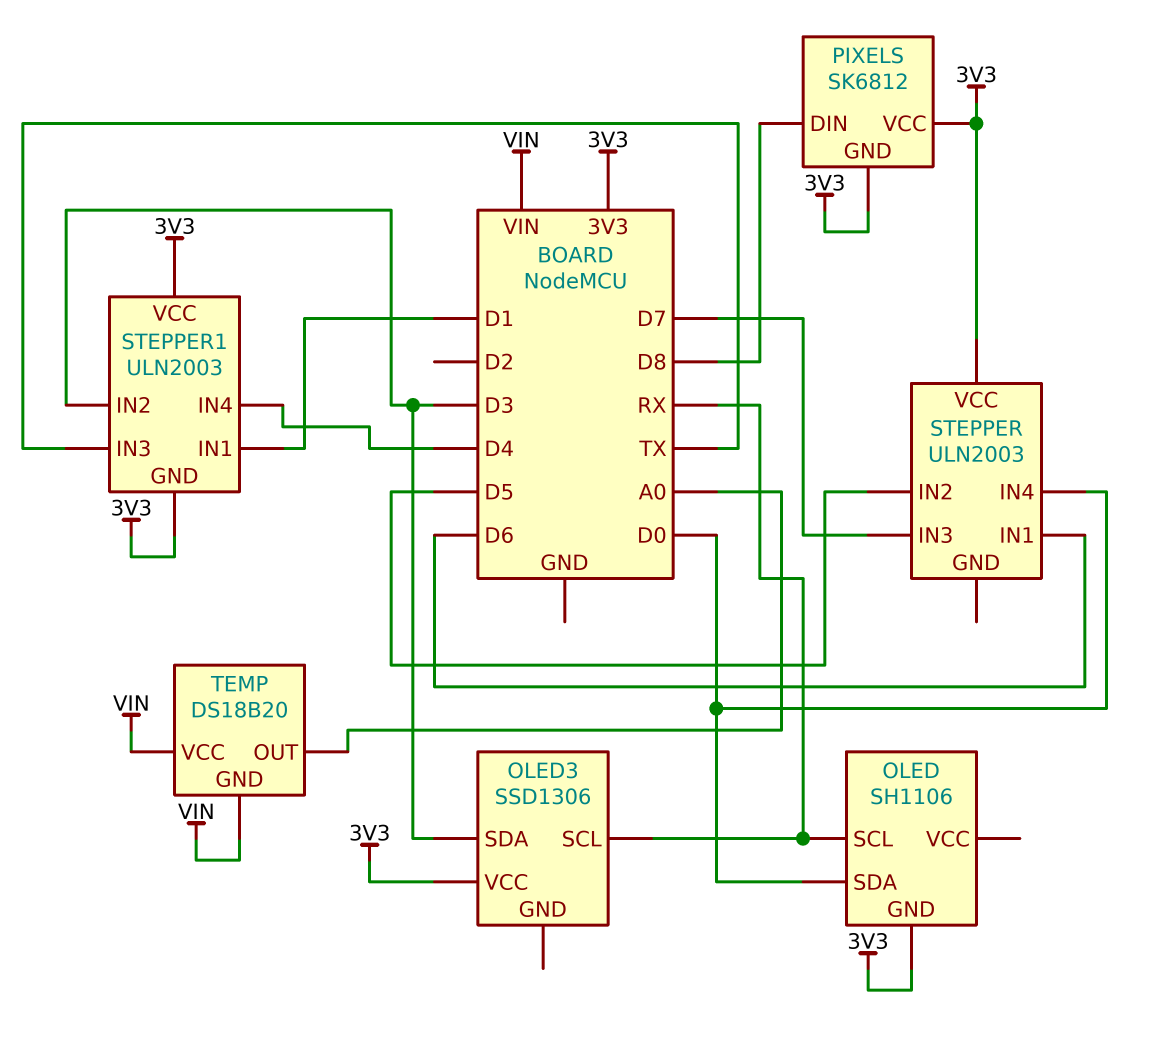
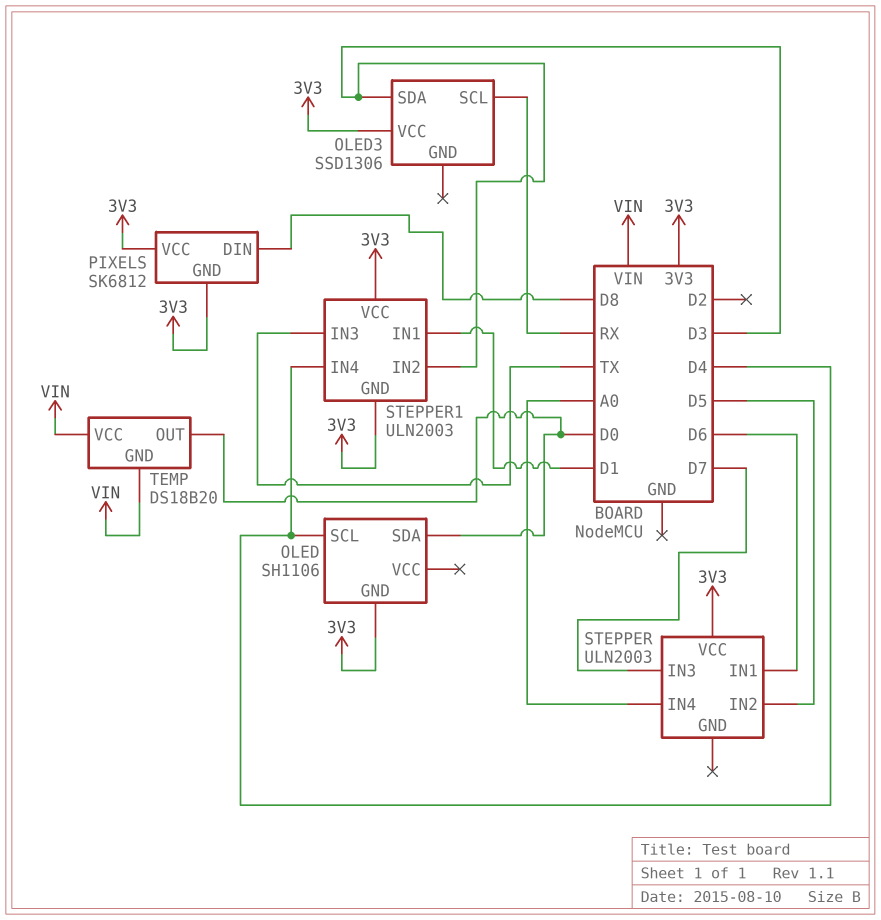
OLED pin SCL: RX -> D4
STEPPER pin IN4: D0 -> A0
TEMP pin OUT: A0 -> D0

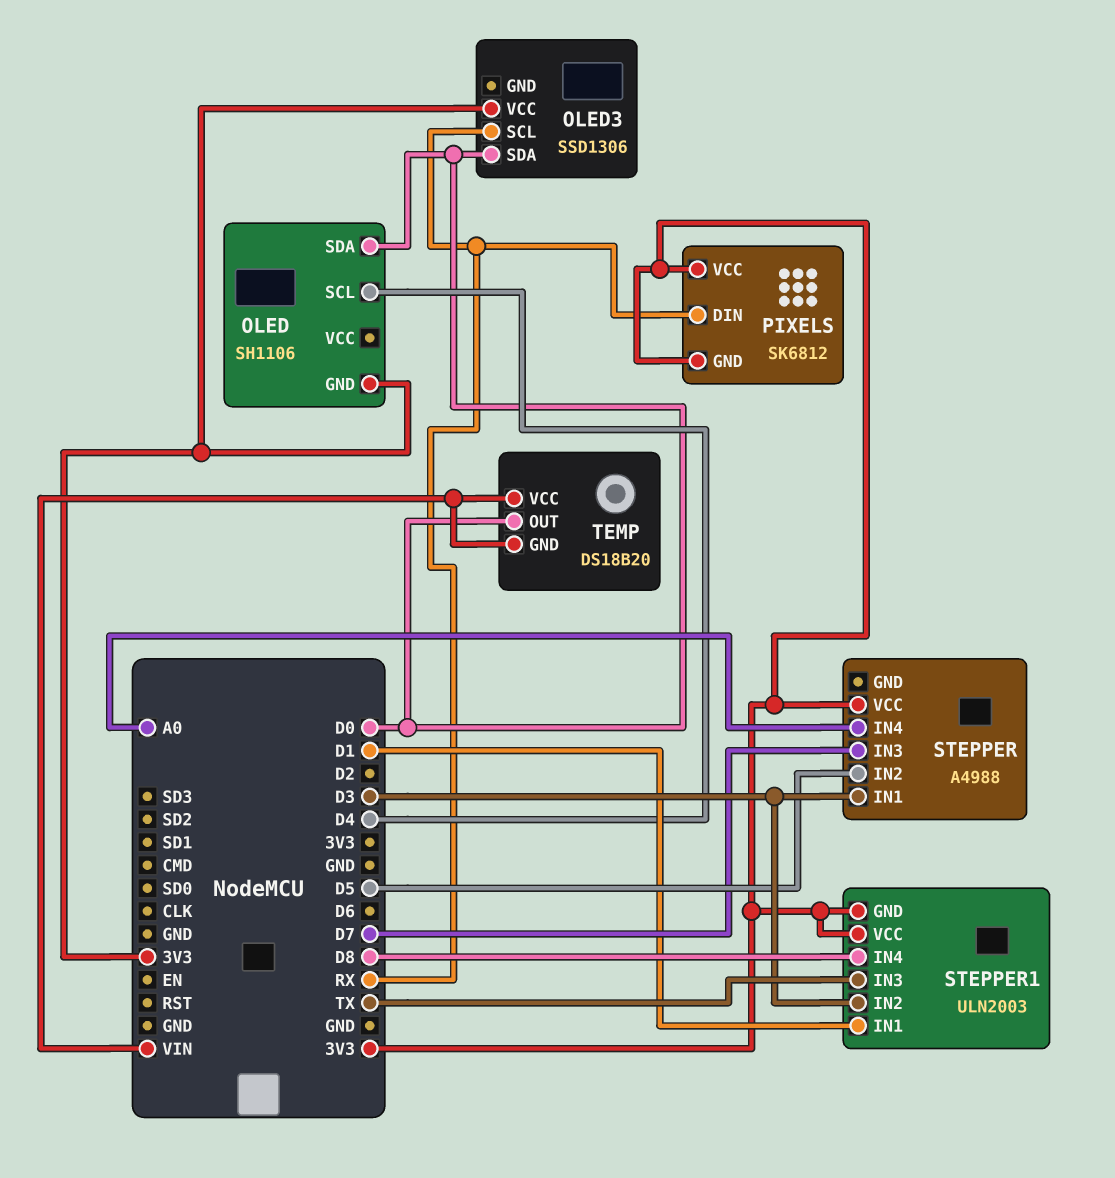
OLED3 pin SDA: D3 -> D0
PIXELS pin DIN: D8 -> RX
STEPPER: ULN2003 -> A4988
STEPPER pin IN1: D6 -> D3
STEPPER1 pin IN4: D4 -> D8

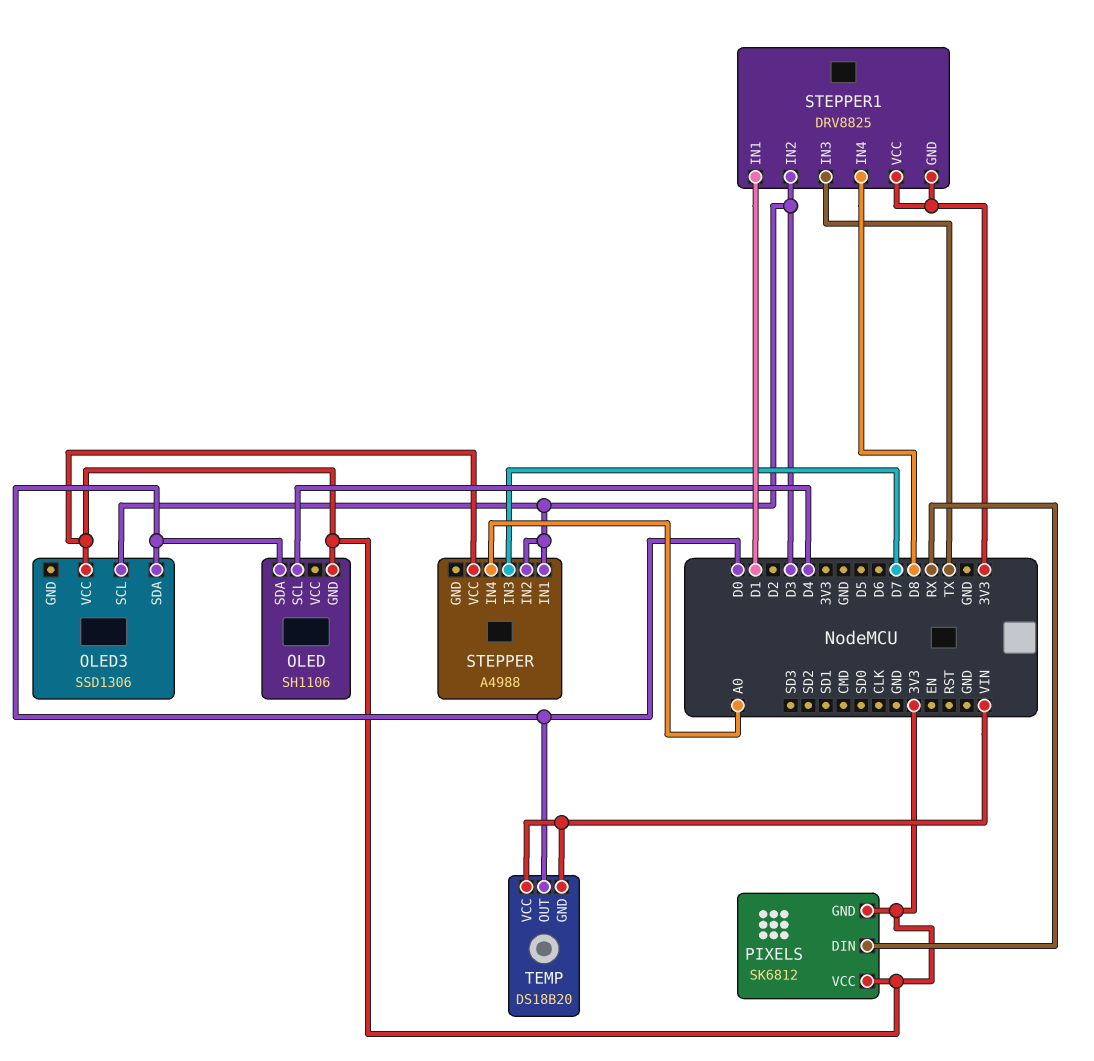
OLED3 pin SCL: RX -> D3
STEPPER pin IN2: D5 -> D3
STEPPER1: ULN2003 -> DRV8825

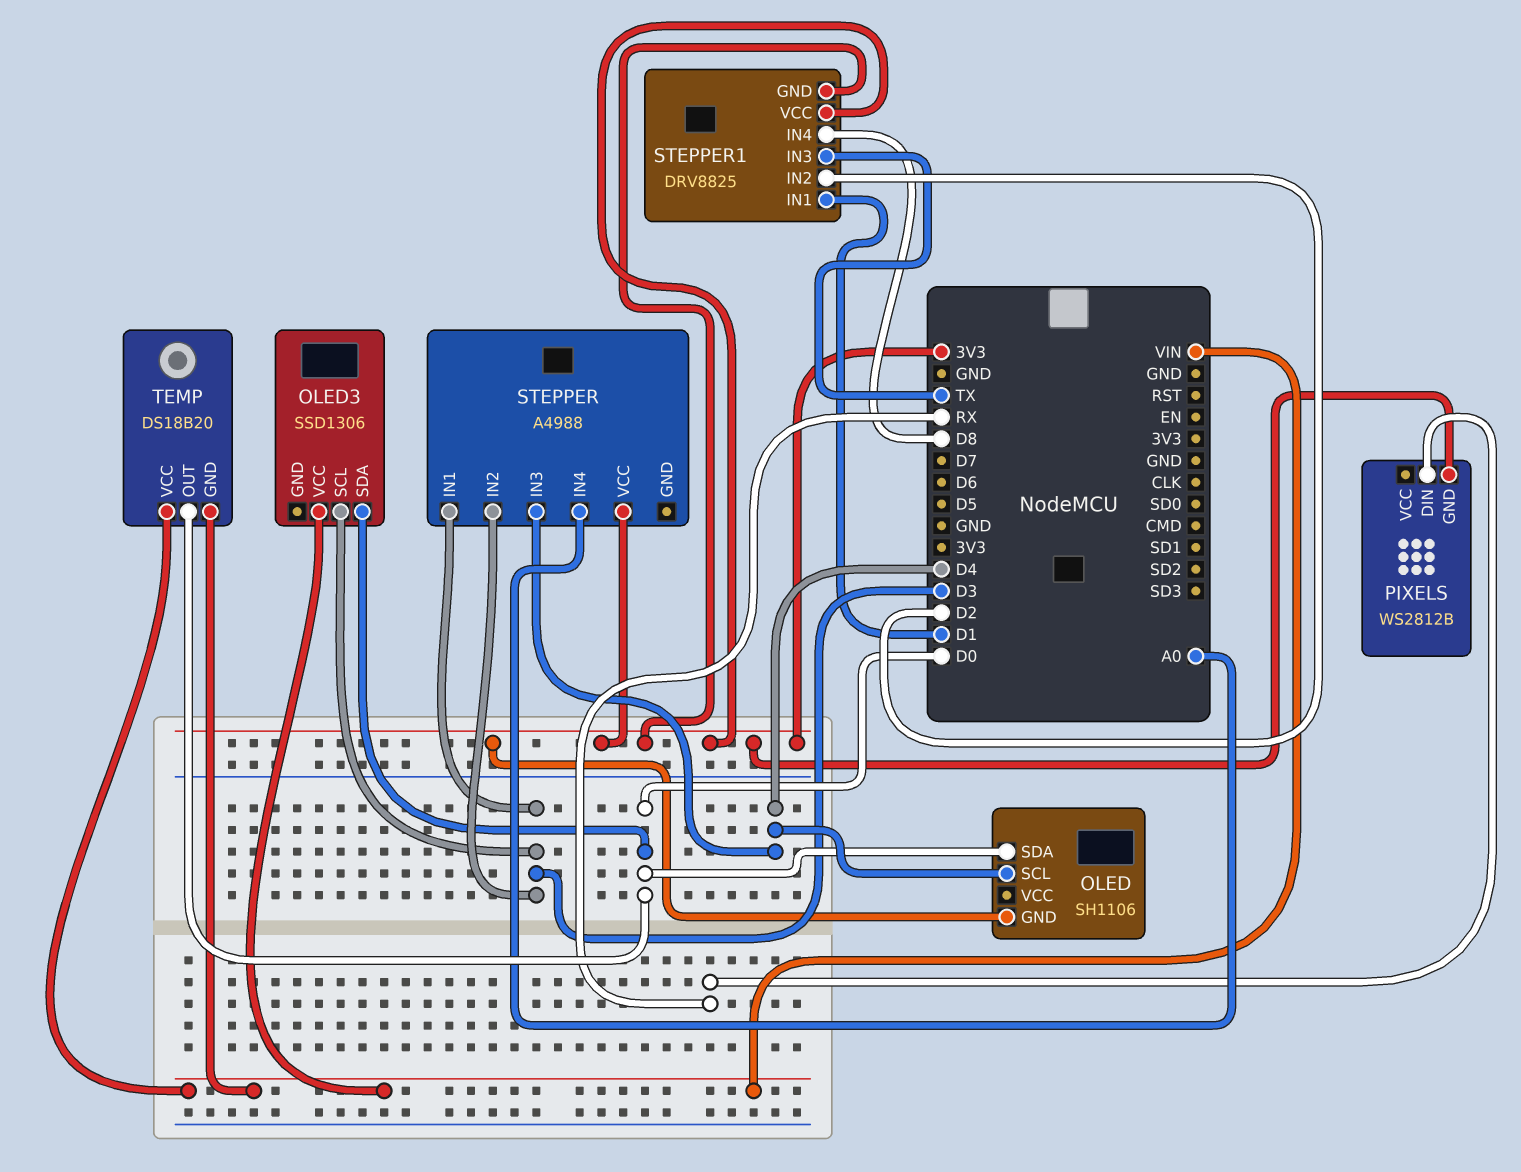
OLED3 pin VCC: 3V3 -> VIN
PIXELS: SK6812 -> WS2812B
PIXELS pin VCC: 3V3 -> none
STEPPER pin IN3: D7 -> D4
STEPPER1 pin IN2: D3 -> D2

